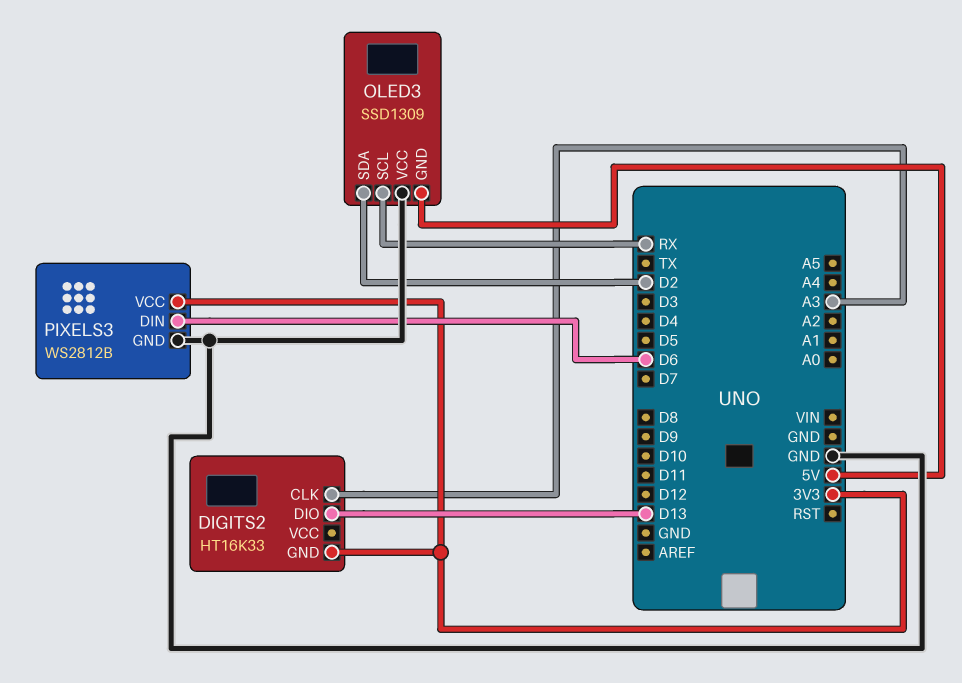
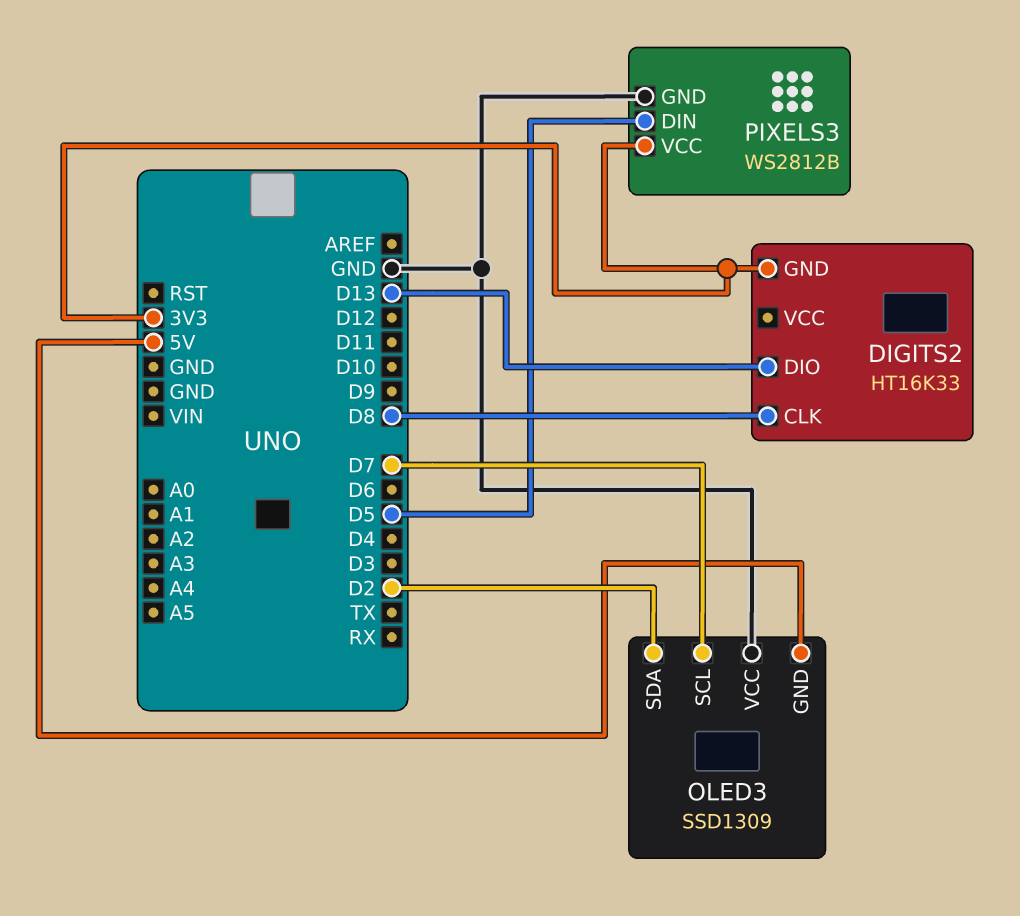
DIGITS2 pin CLK: A3 -> D8
OLED3 pin SCL: RX -> D7
PIXELS3 pin DIN: D6 -> D5

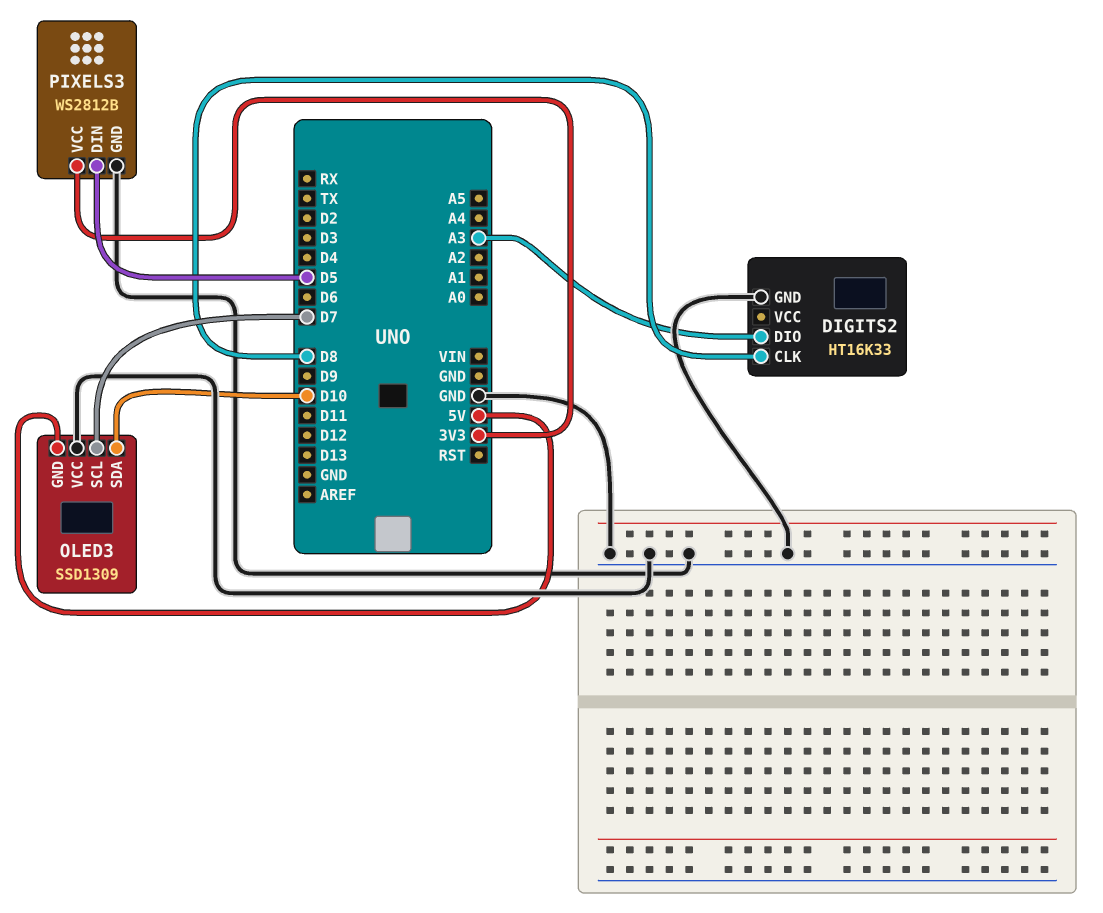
DIGITS2 pin DIO: D13 -> A3
DIGITS2 pin GND: 3V3 -> GND
OLED3 pin SDA: D2 -> D10

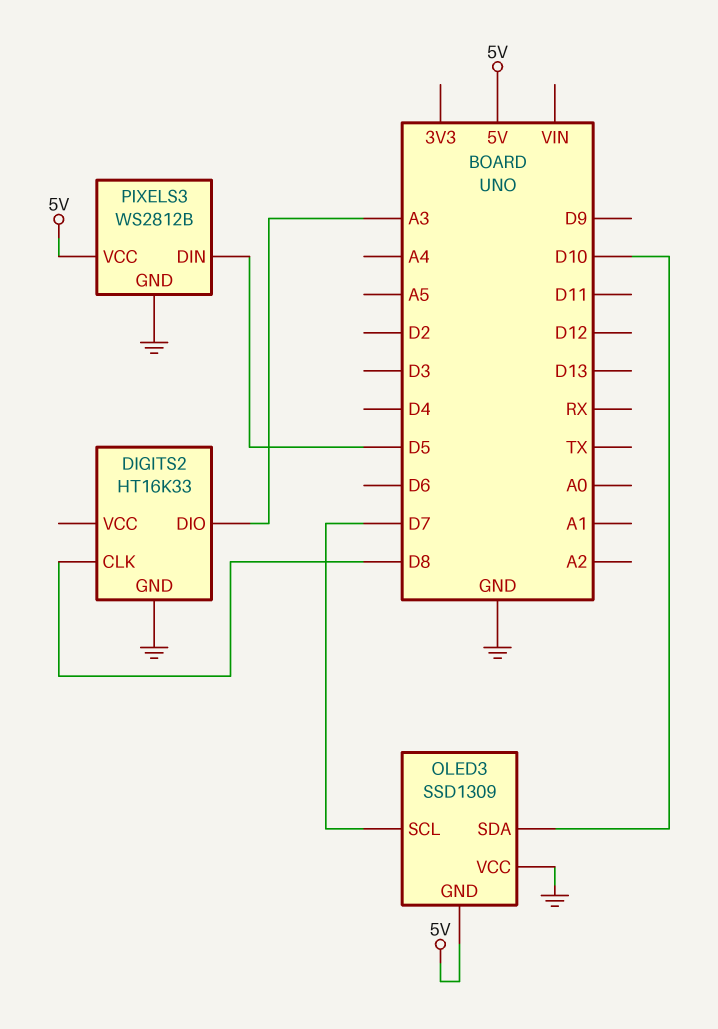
PIXELS3 pin VCC: 3V3 -> 5V

